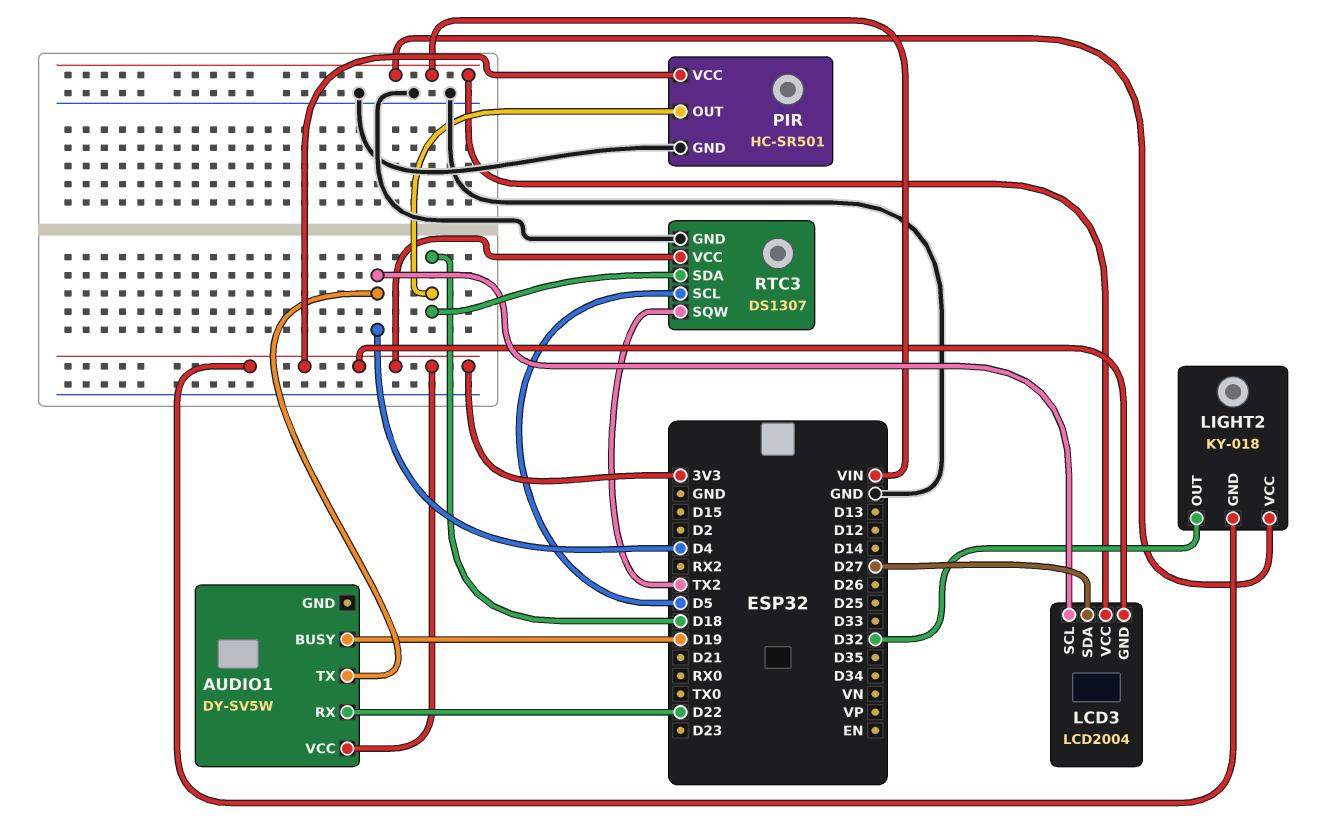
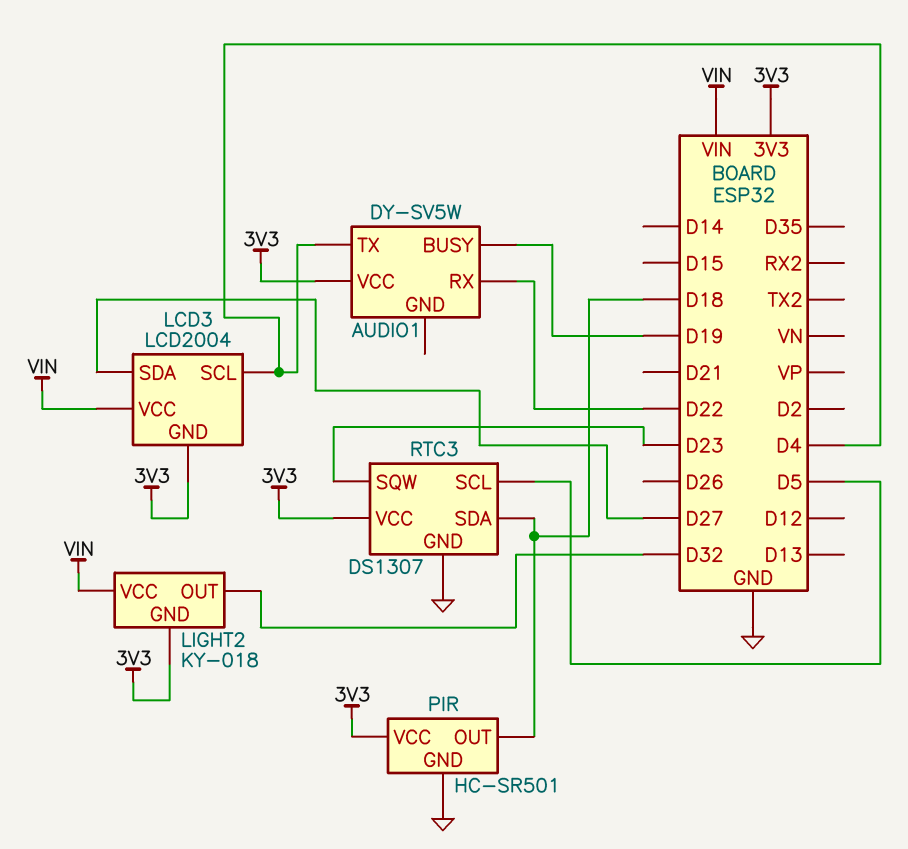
RTC3 pin SQW: TX2 -> D23

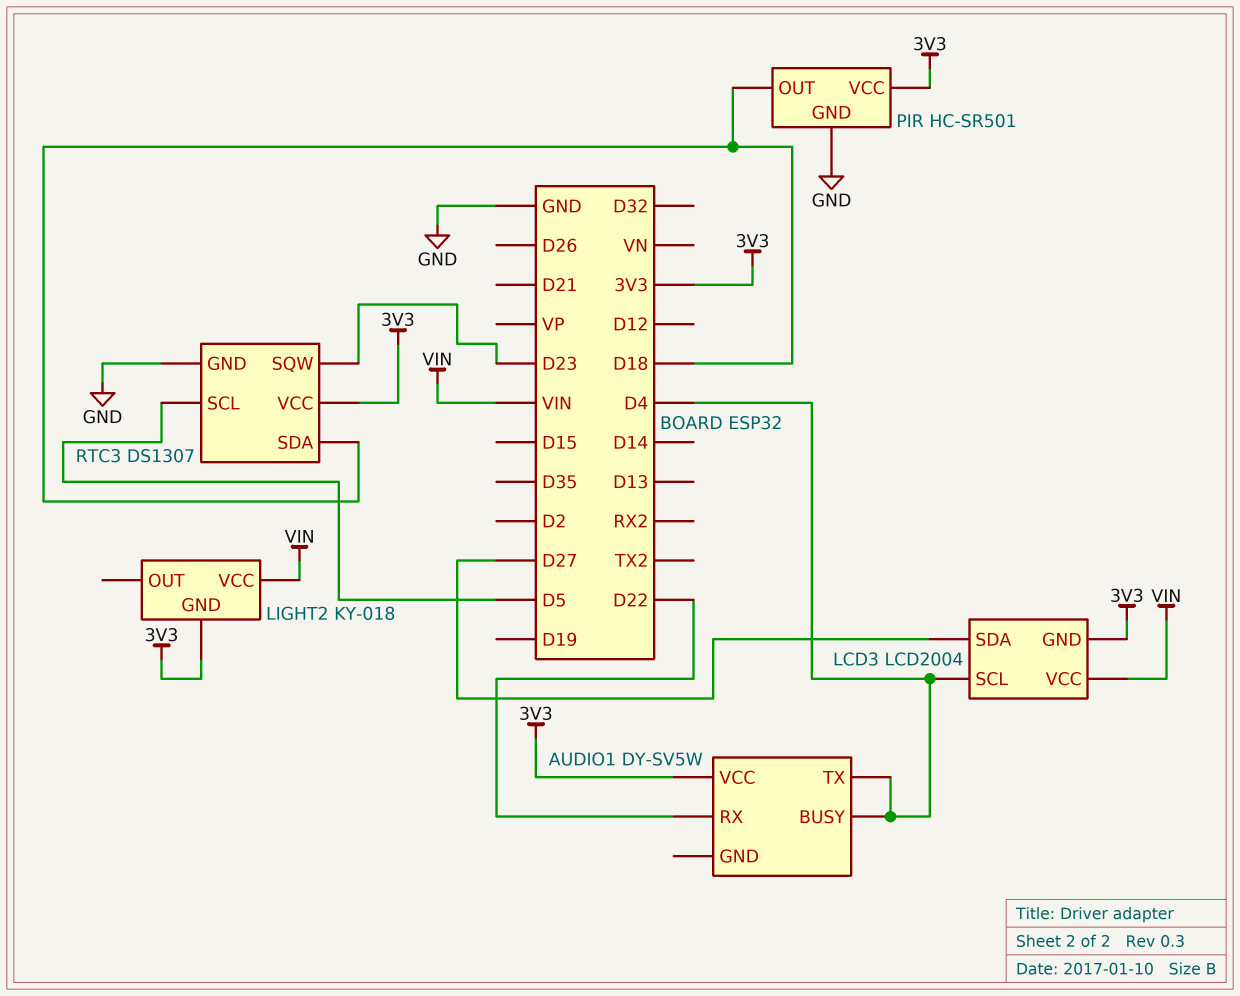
AUDIO1 pin BUSY: D19 -> D4
LIGHT2 pin OUT: D32 -> none

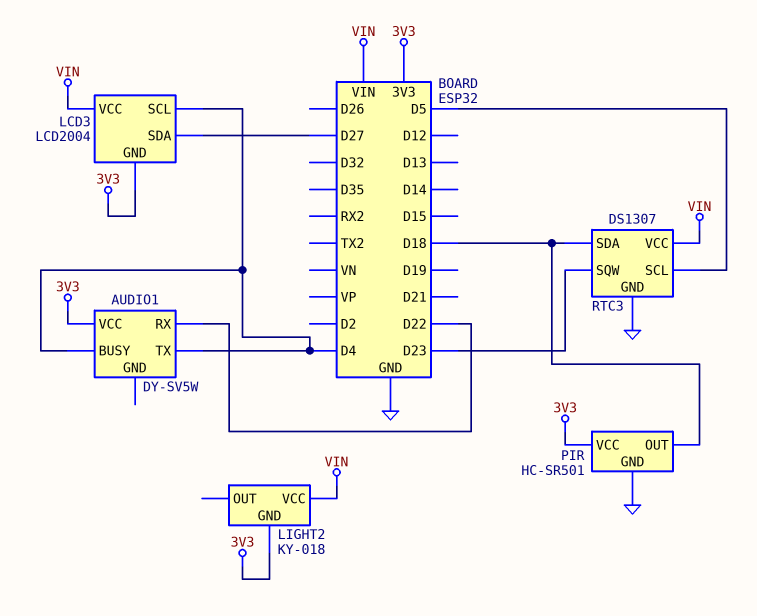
RTC3 pin VCC: 3V3 -> VIN

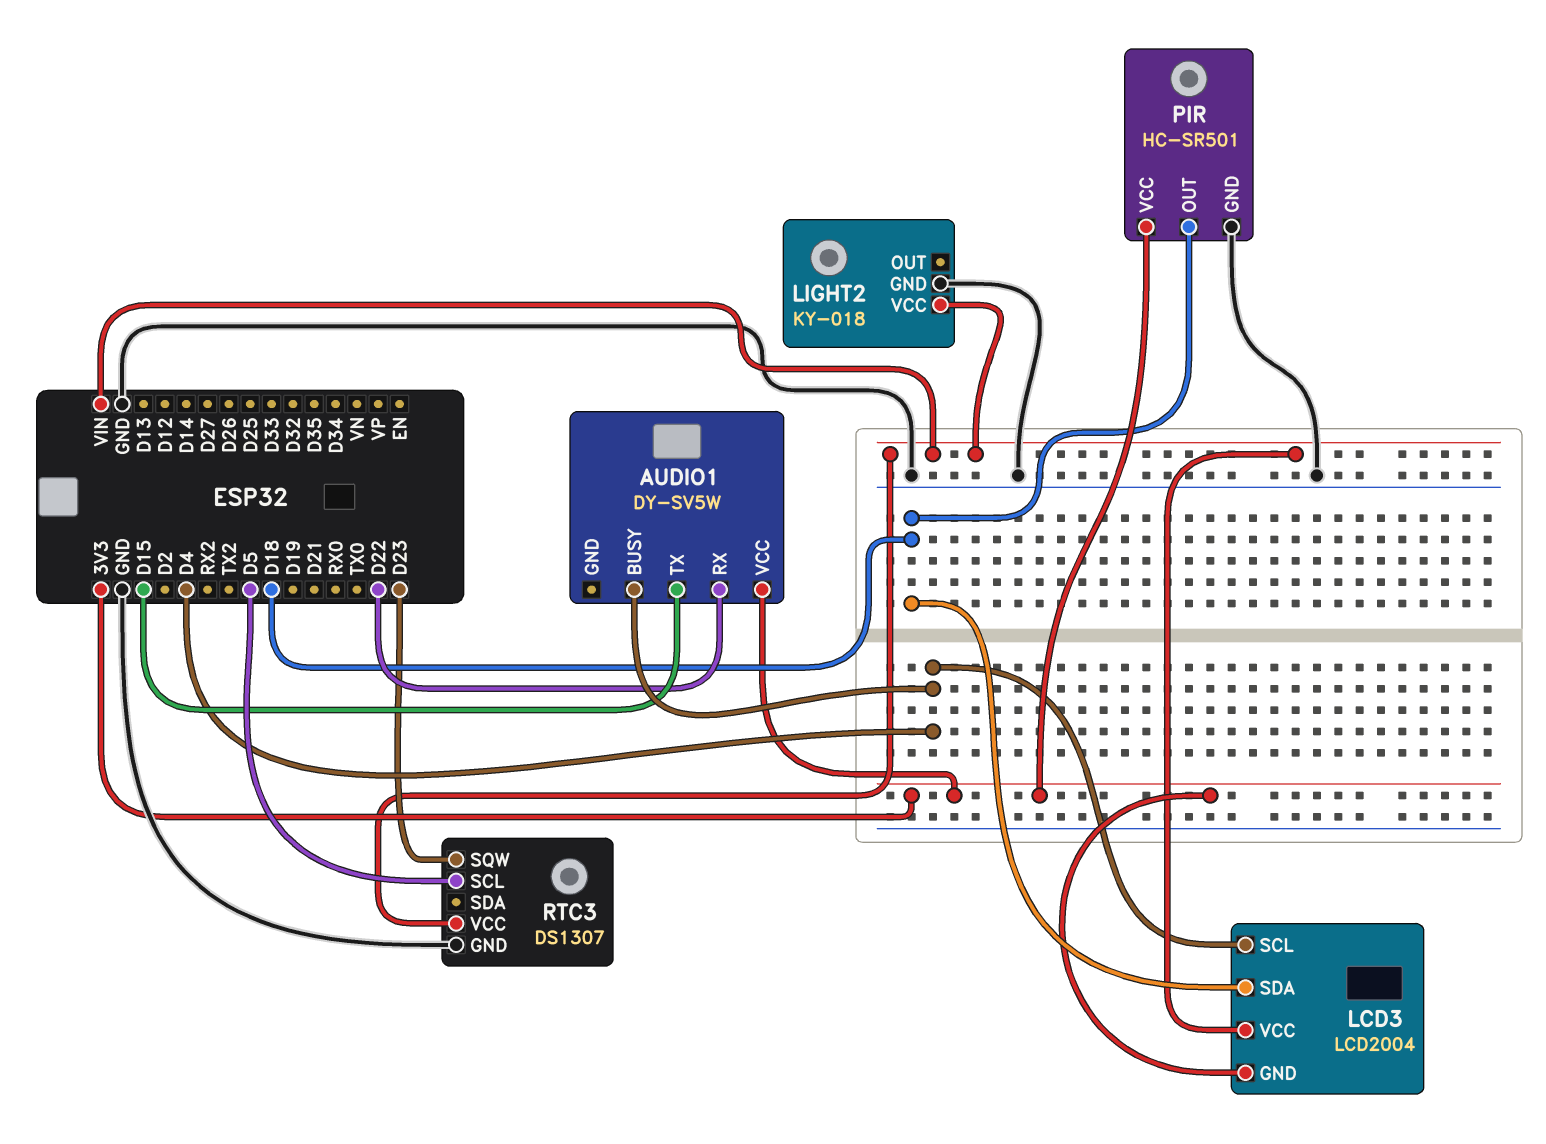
AUDIO1 pin TX: D4 -> D15
LCD3 pin SDA: D27 -> D18
LIGHT2 pin GND: 3V3 -> GND
RTC3 pin SDA: D18 -> none

